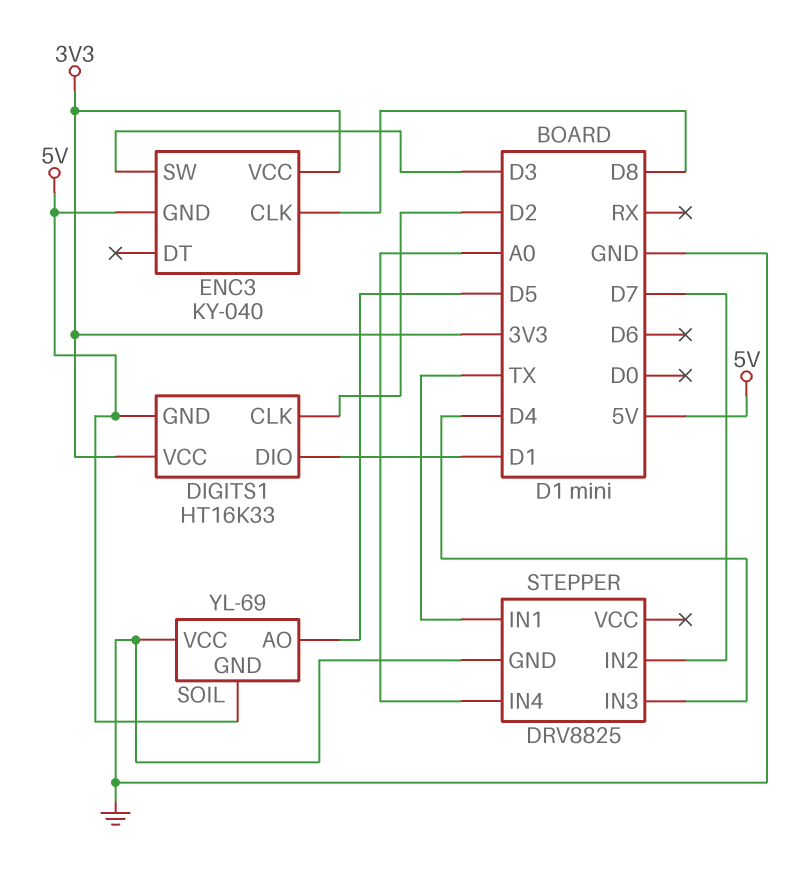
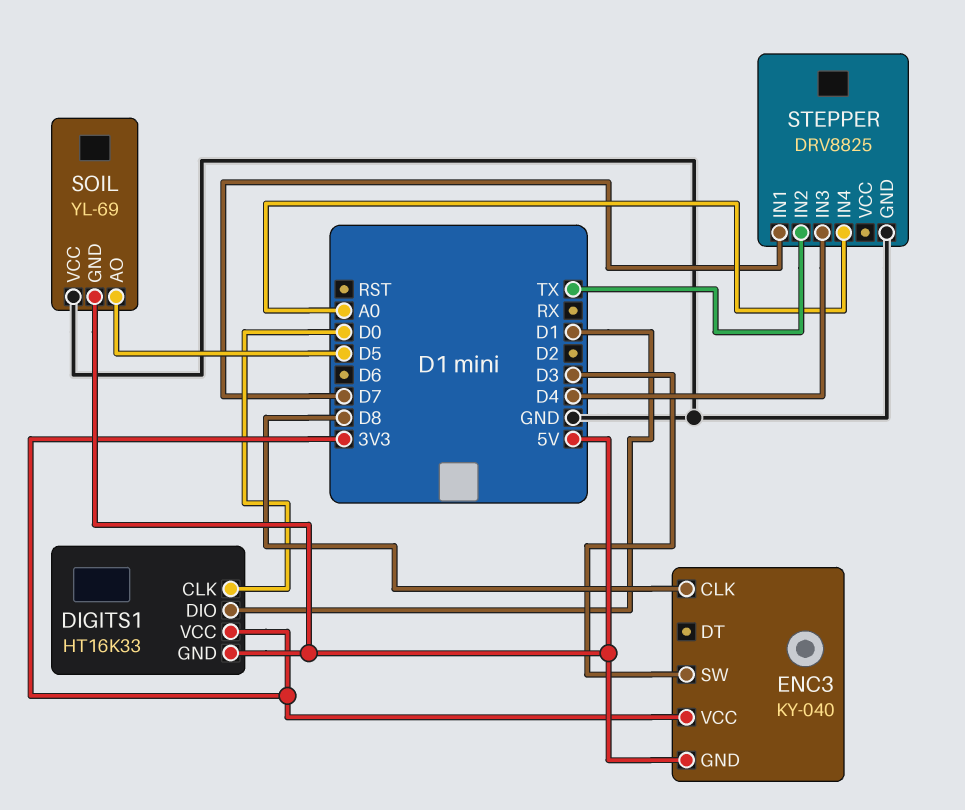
DIGITS1 pin CLK: D2 -> D0
STEPPER pin IN1: TX -> D7
STEPPER pin IN2: D7 -> TX

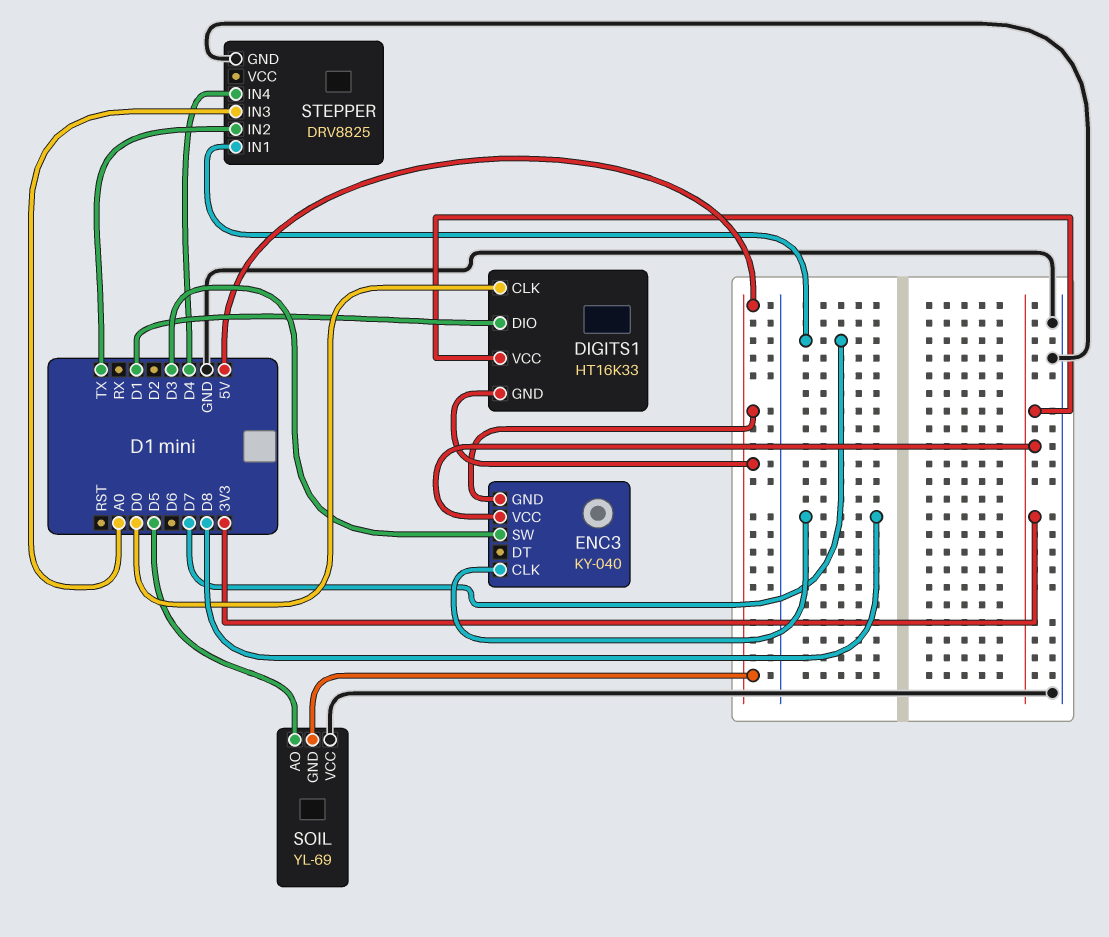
STEPPER pin IN3: D4 -> A0
STEPPER pin IN4: A0 -> D4

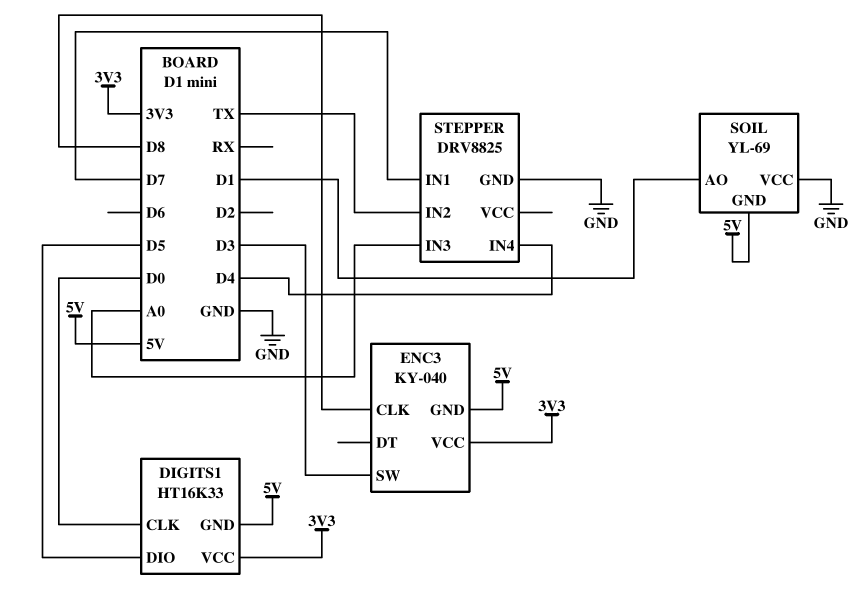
DIGITS1 pin DIO: D1 -> D5
SOIL pin AO: D5 -> D1

